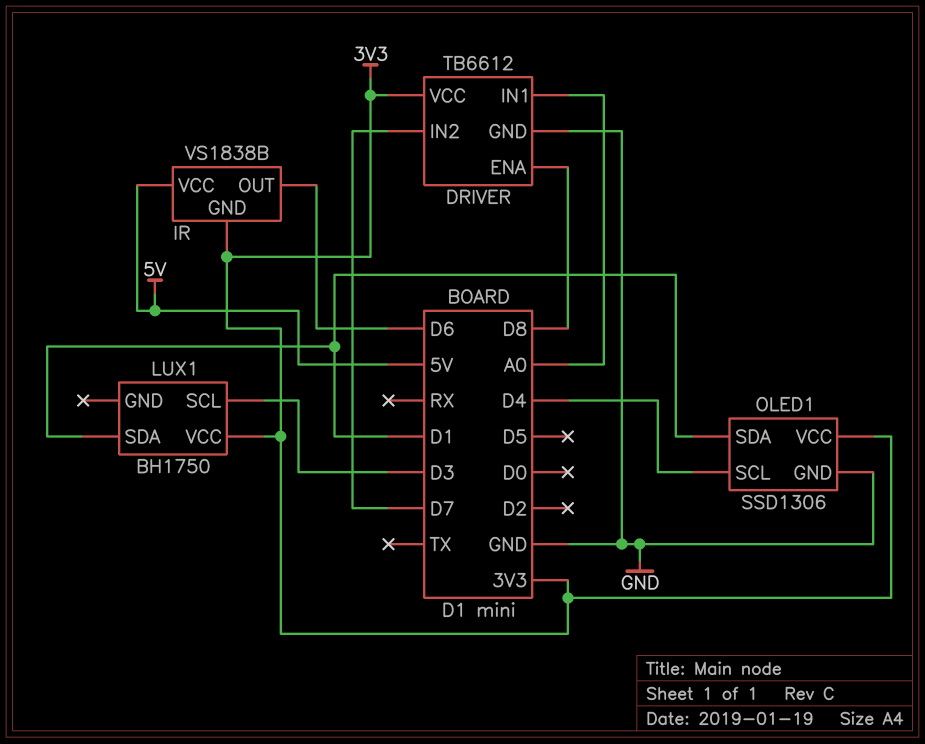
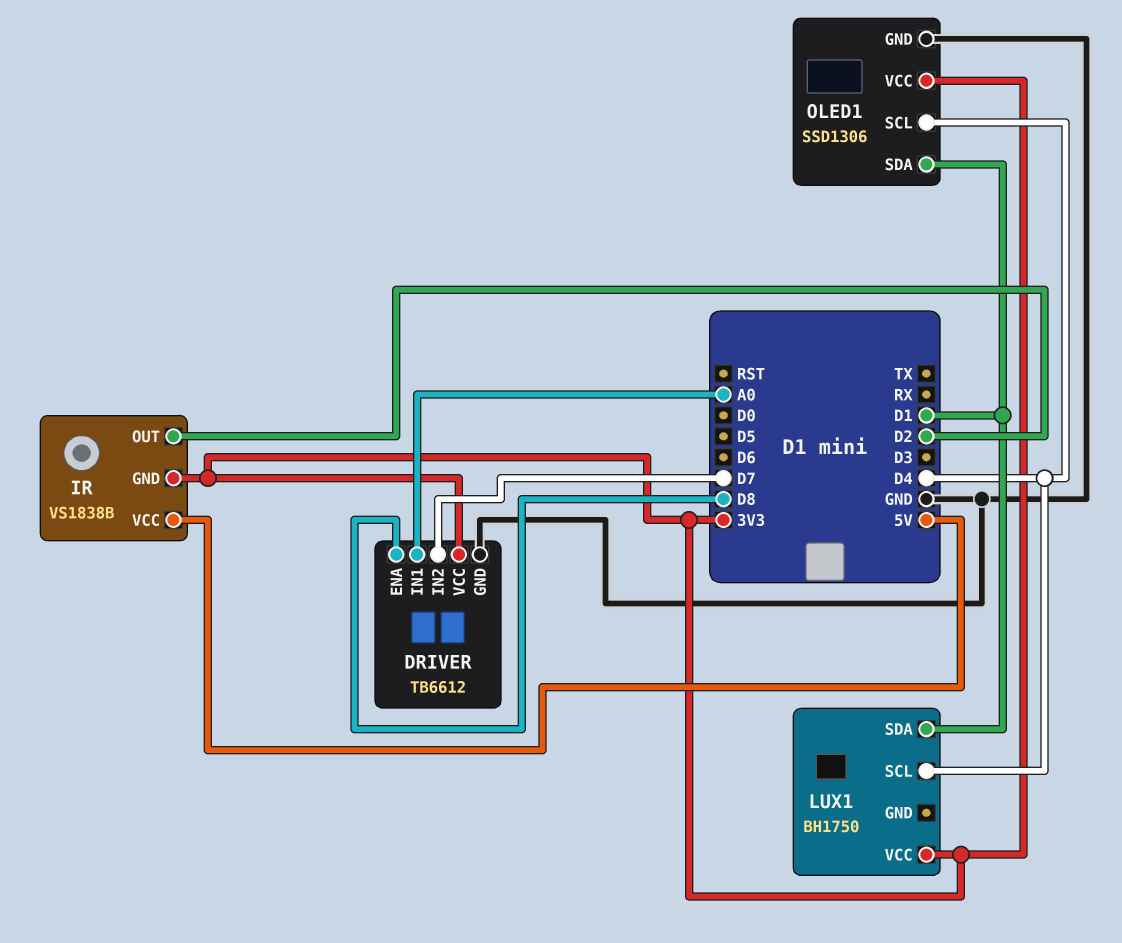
IR pin OUT: D6 -> D2
LUX1 pin SCL: D3 -> D4

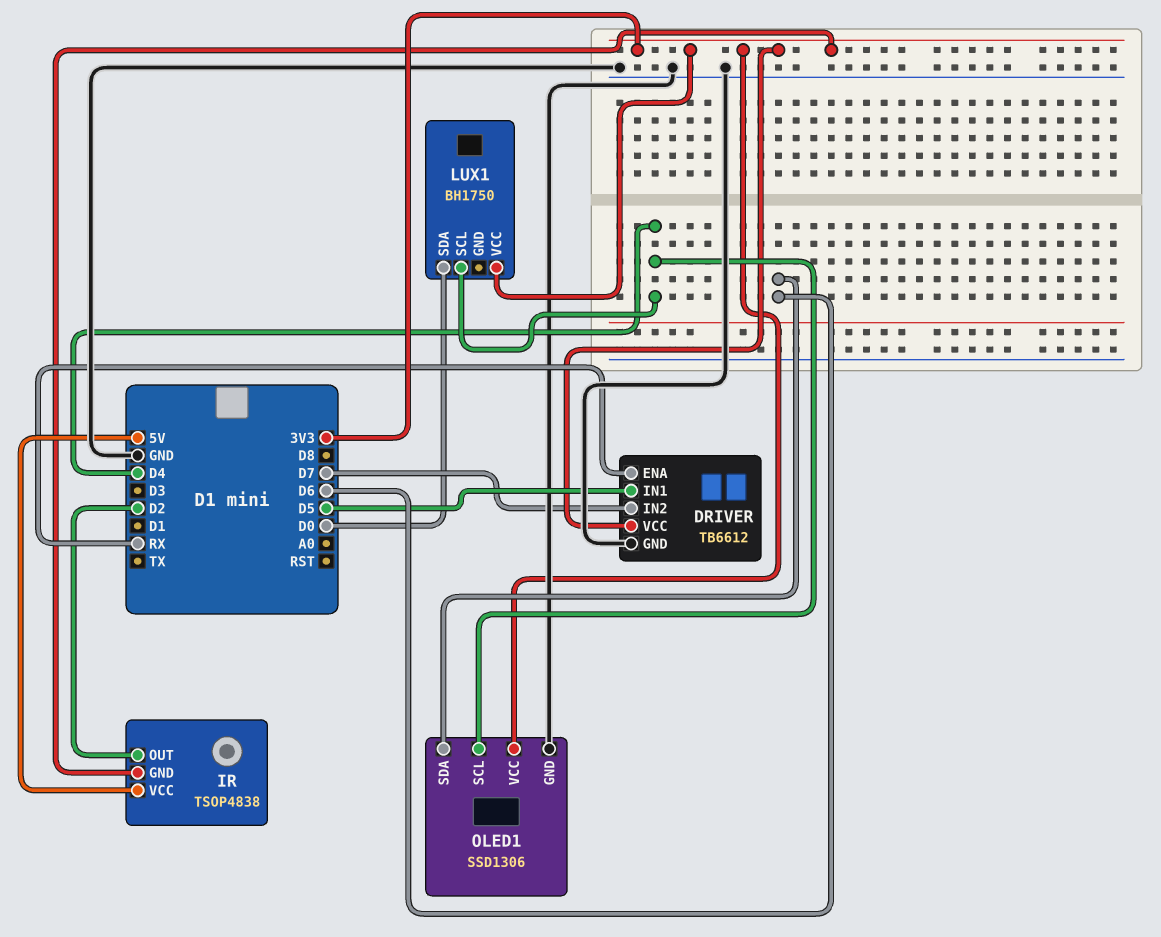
DRIVER pin ENA: D8 -> RX
DRIVER pin IN1: A0 -> D5
IR: VS1838B -> TSOP4838
LUX1 pin SDA: D1 -> D0
OLED1 pin SDA: D1 -> D6

